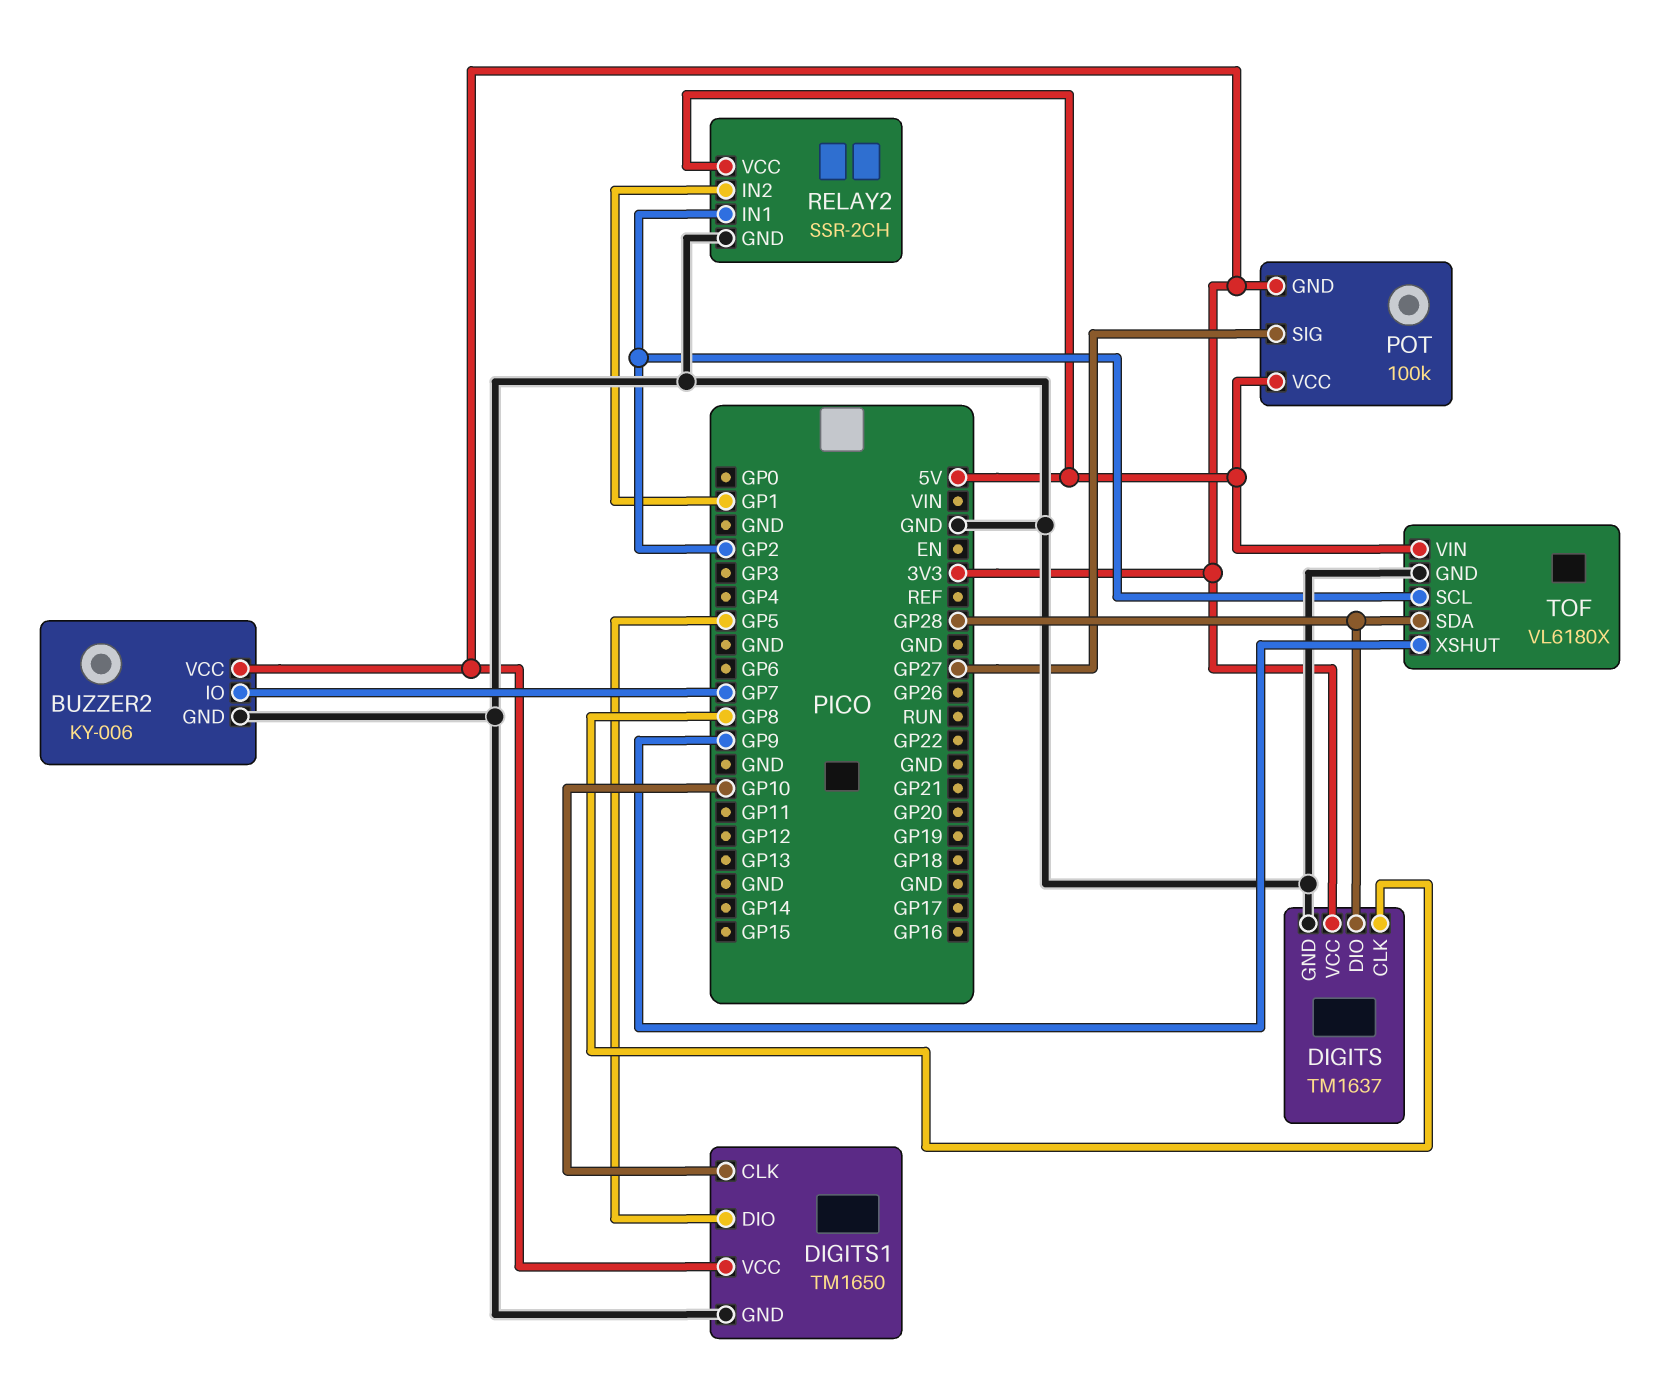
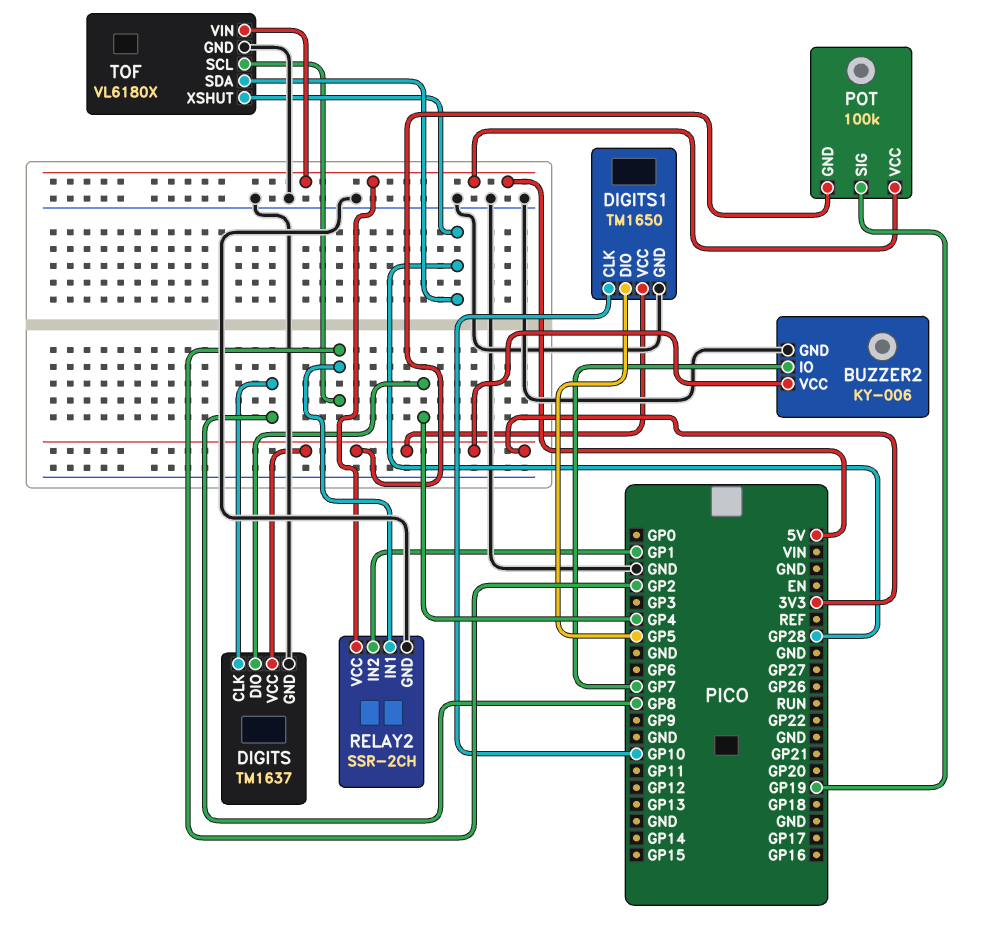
DIGITS pin DIO: GP28 -> GP4
POT pin SIG: GP27 -> GP19
TOF pin XSHUT: GP9 -> GP28

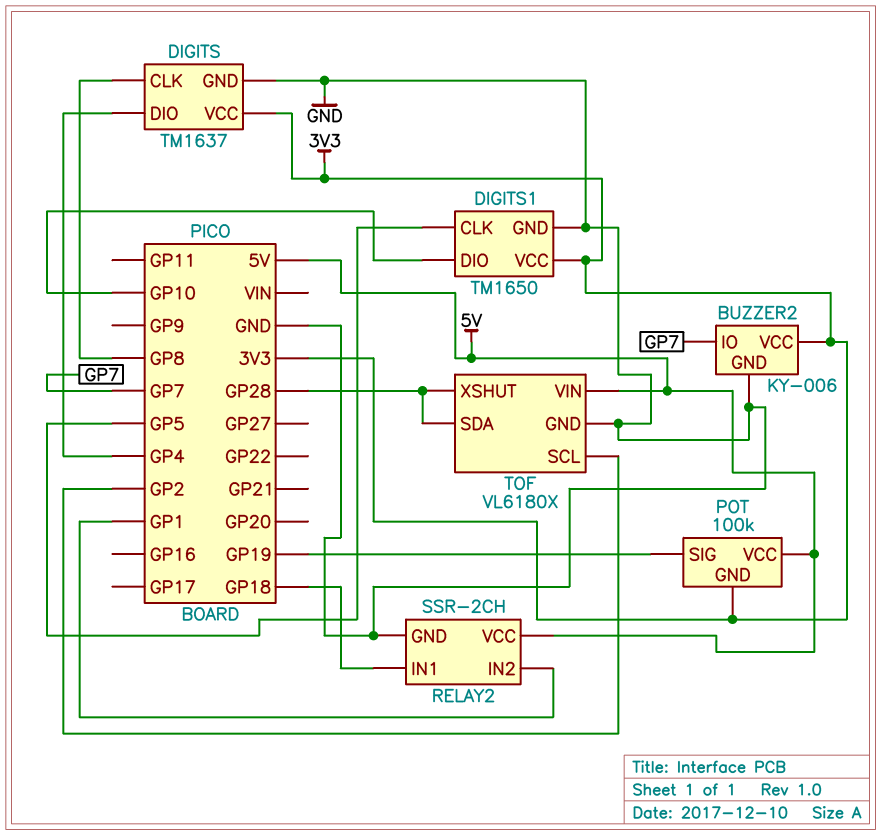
DIGITS1 pin CLK: GP10 -> GP5
DIGITS1 pin DIO: GP5 -> GP10
RELAY2 pin IN1: GP2 -> GP18

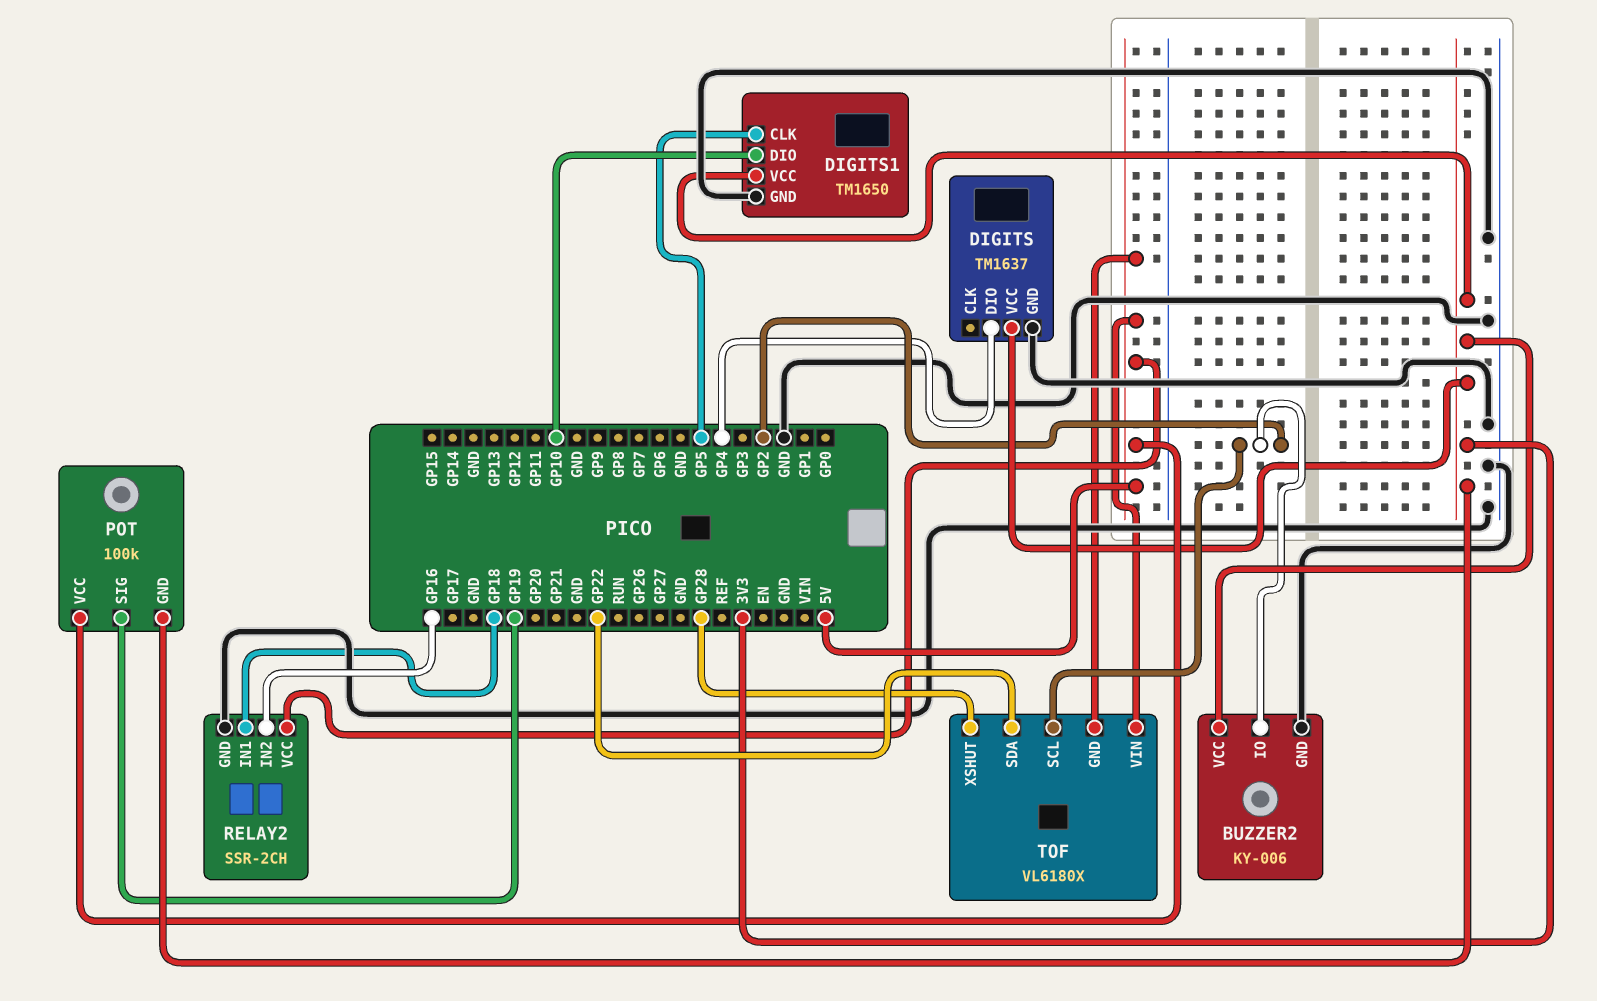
BUZZER2 pin IO: GP7 -> GP2
DIGITS pin CLK: GP8 -> none
RELAY2 pin IN2: GP1 -> GP16
TOF pin GND: GND -> 5V
TOF pin SDA: GP28 -> GP22

